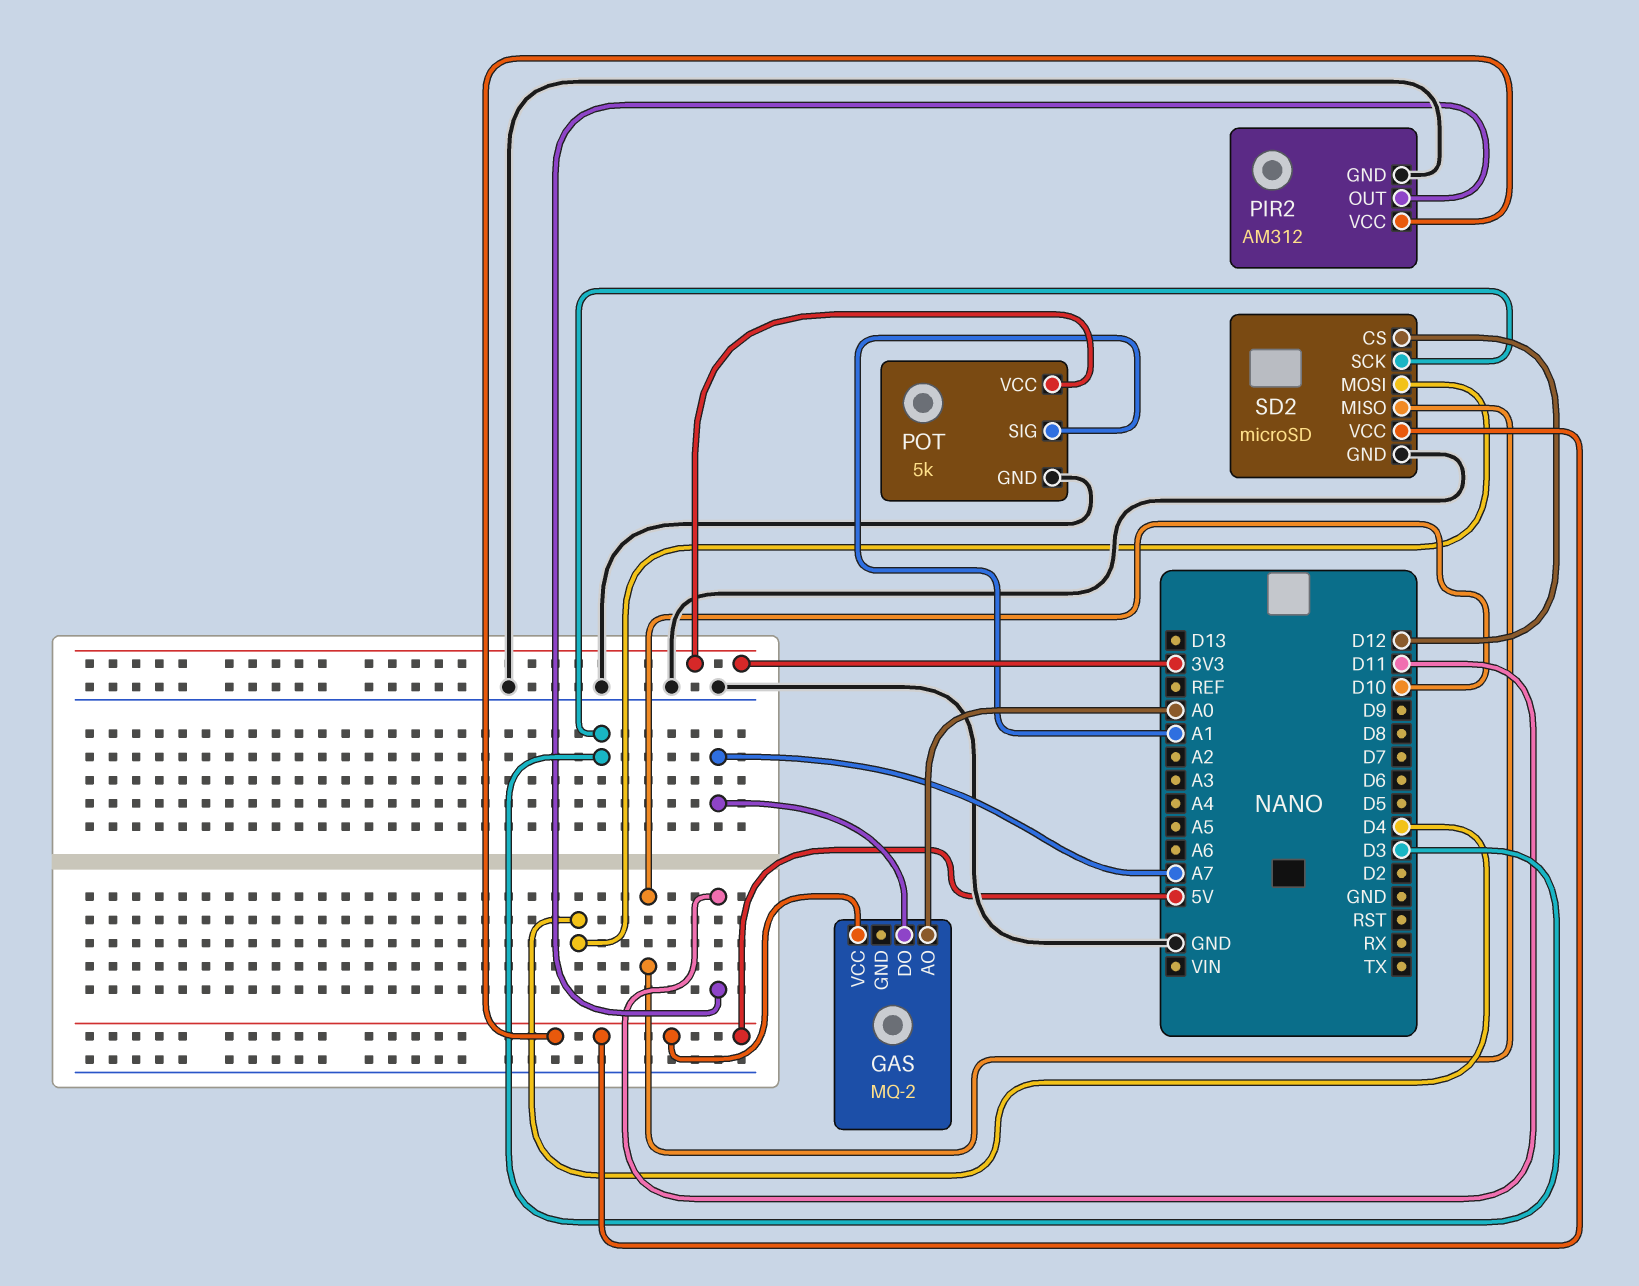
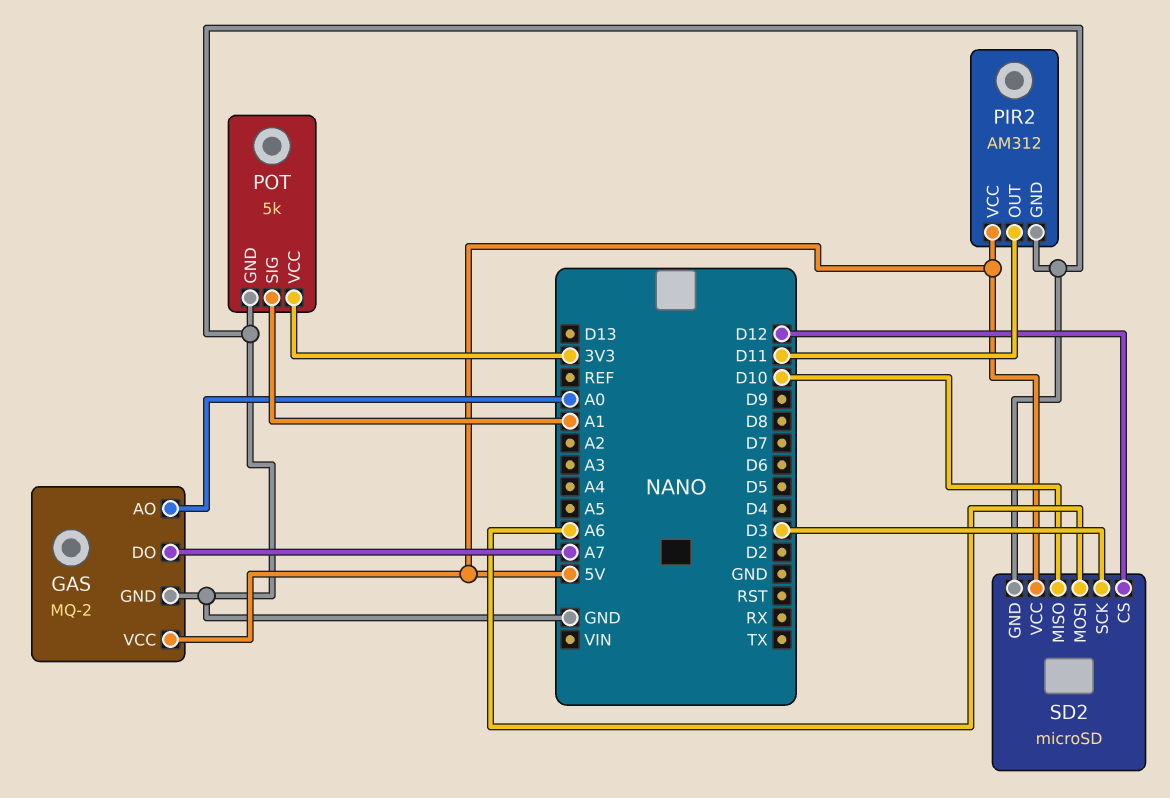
GAS pin GND: none -> GND
SD2 pin MOSI: D4 -> A6

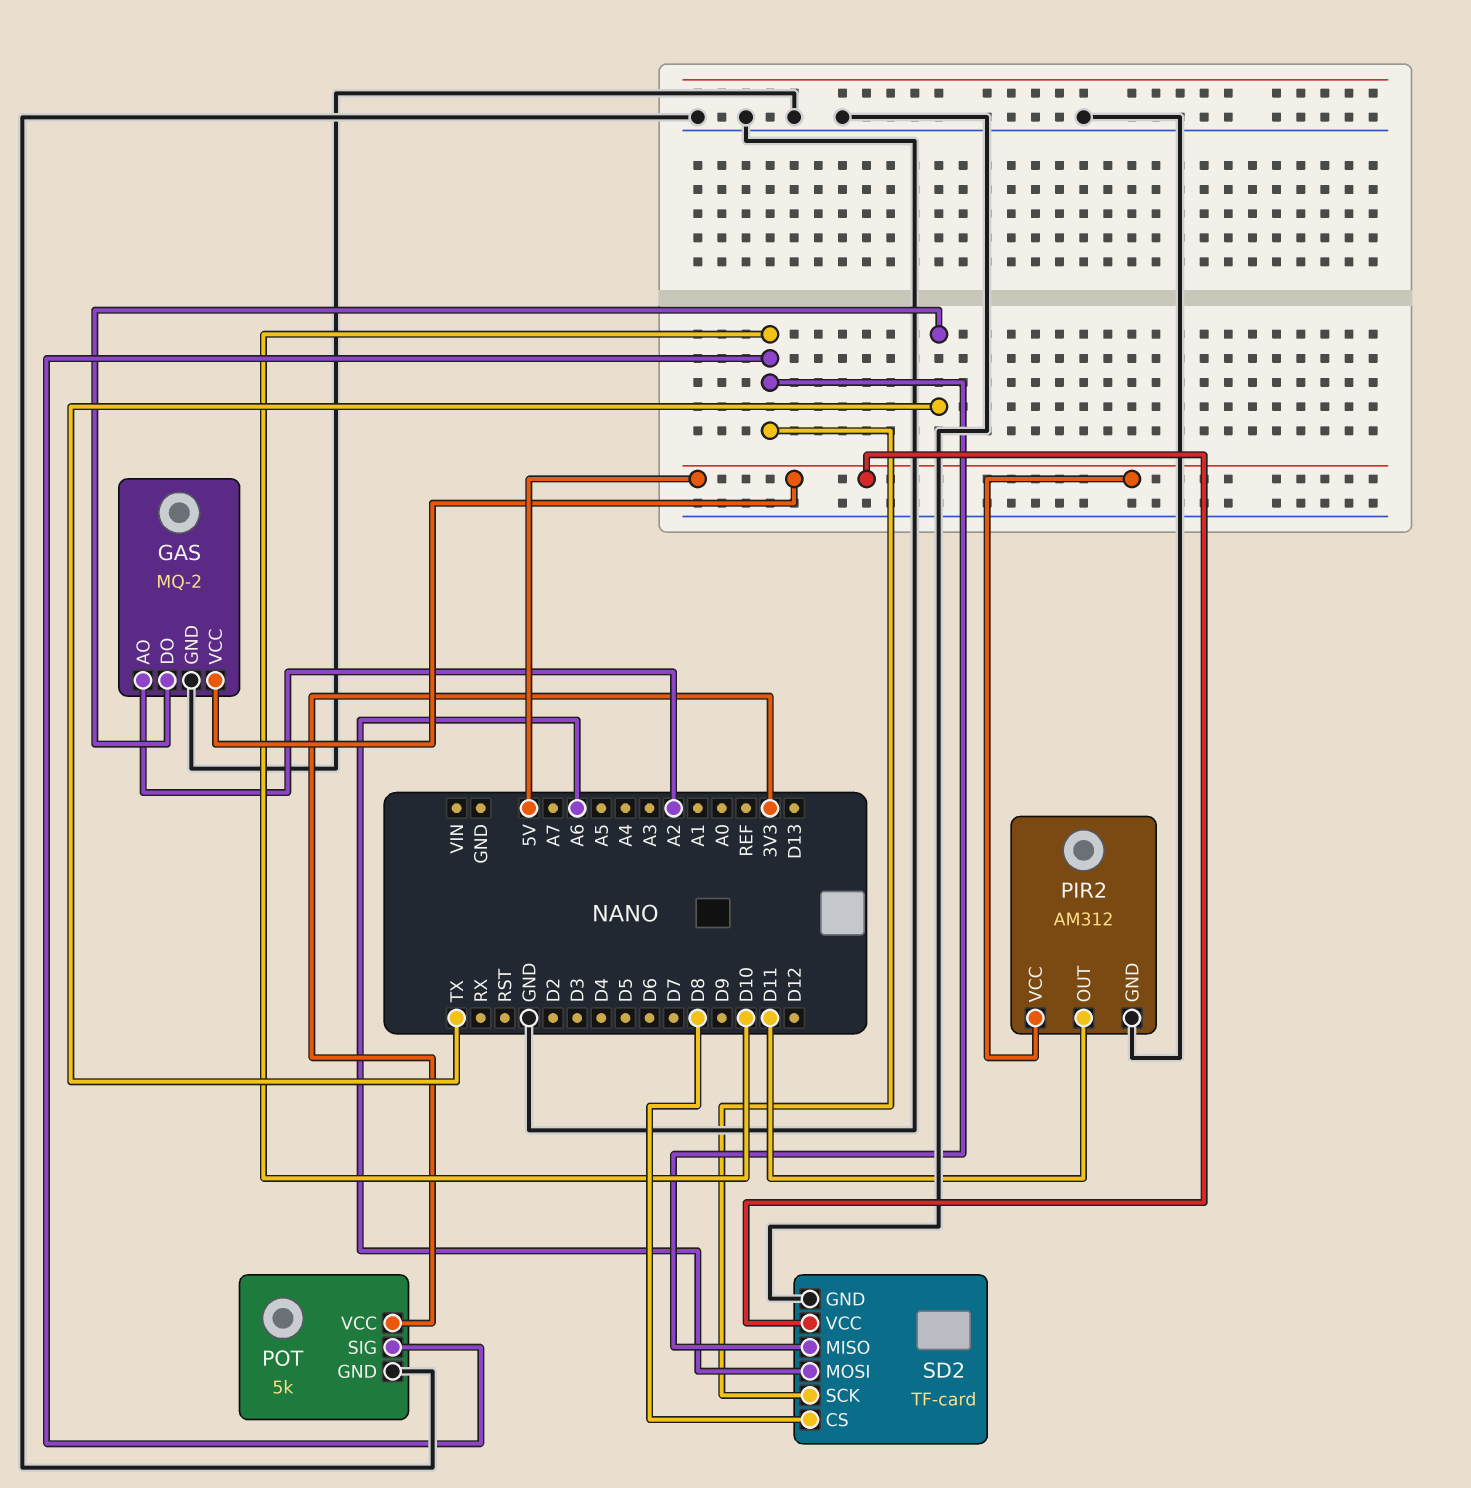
GAS pin AO: A0 -> A2
GAS pin DO: A7 -> TX
POT pin SIG: A1 -> D10
SD2: microSD -> TF-card
SD2 pin CS: D12 -> D8
SD2 pin SCK: D3 -> D10

